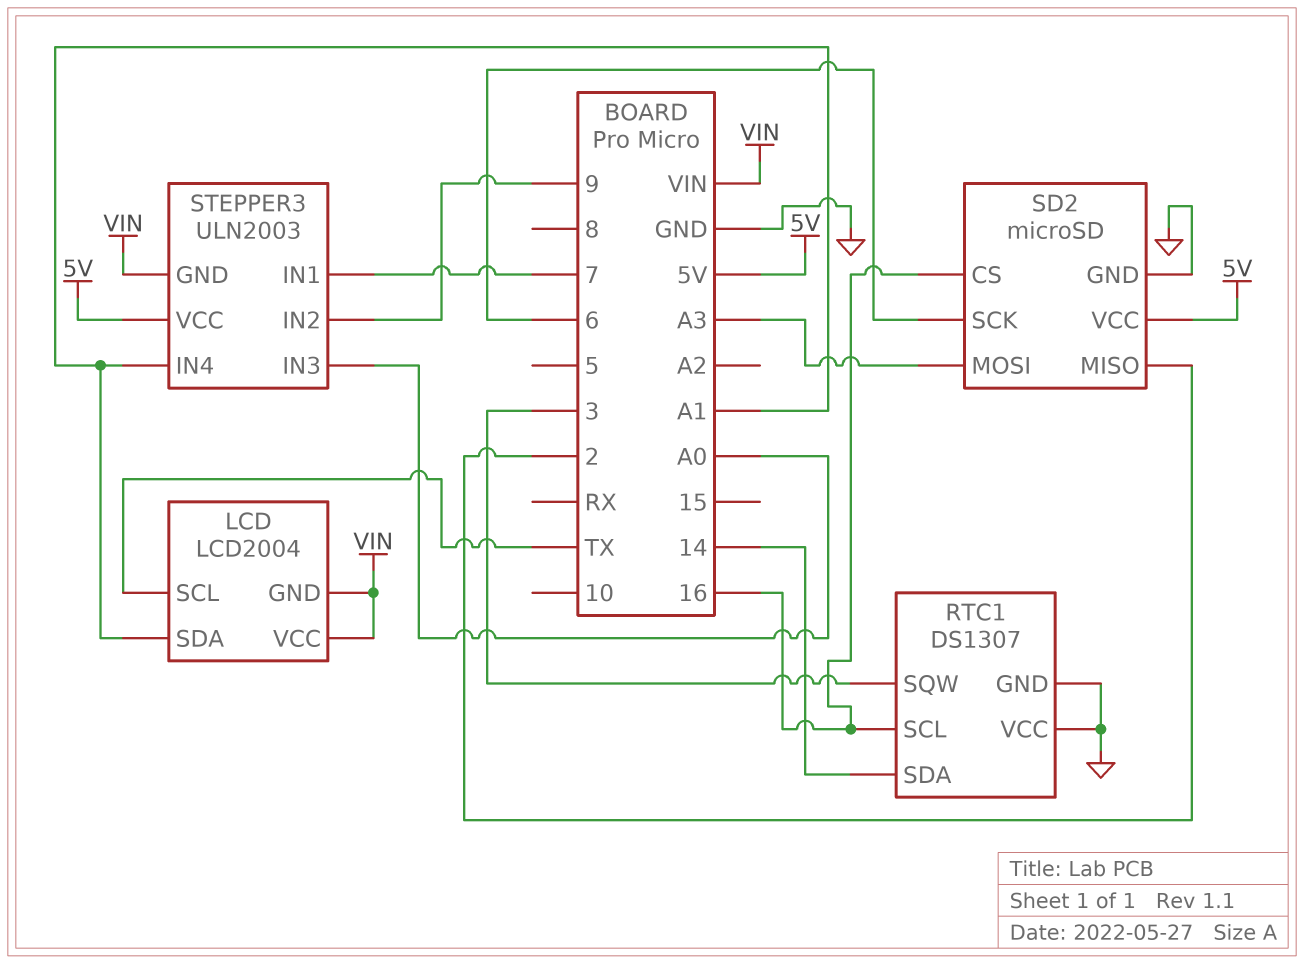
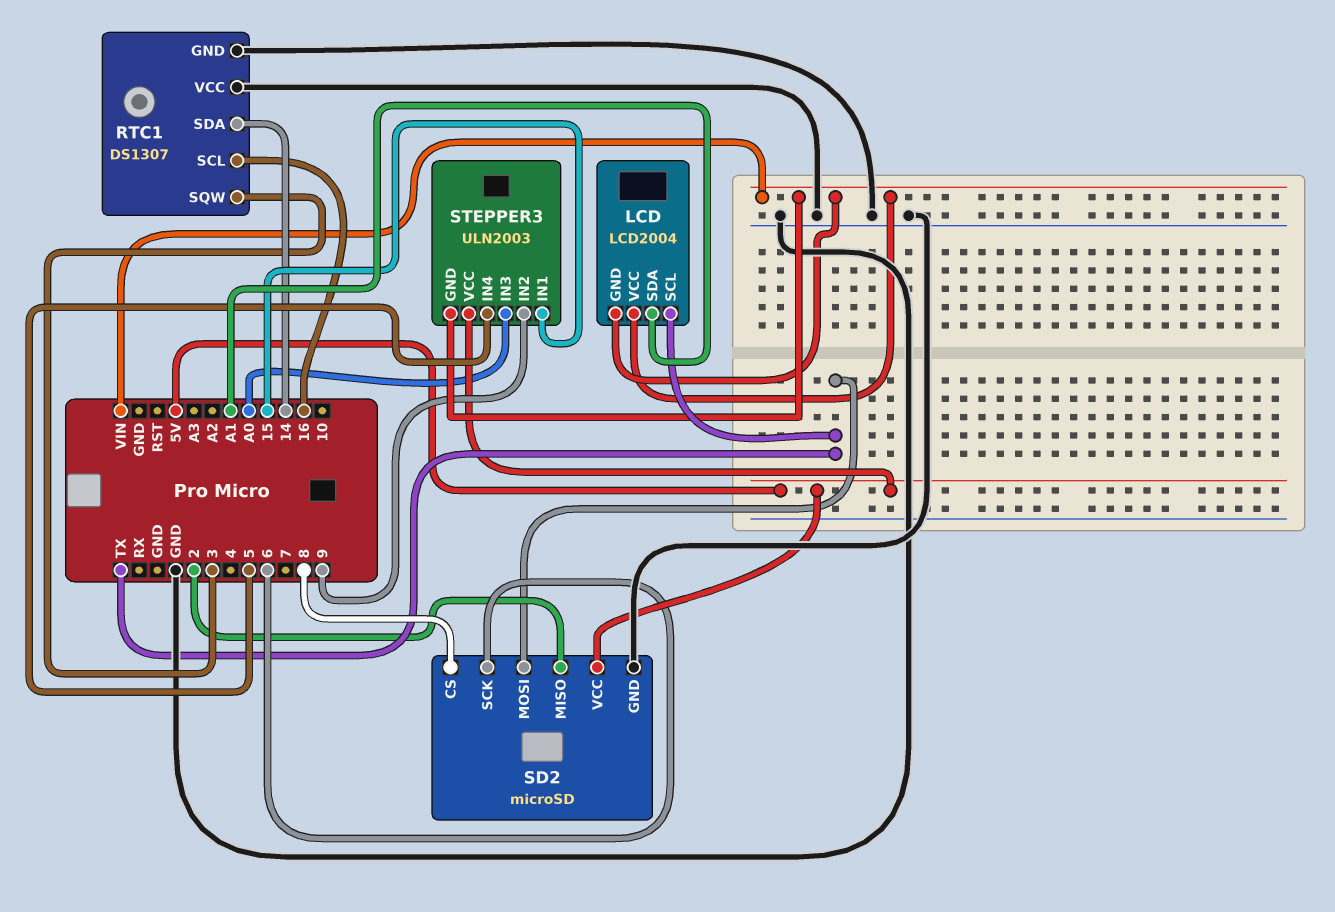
SD2 pin CS: 16 -> 8
SD2 pin MOSI: A3 -> TX
STEPPER3 pin IN1: 7 -> 15
STEPPER3 pin IN4: A1 -> 5

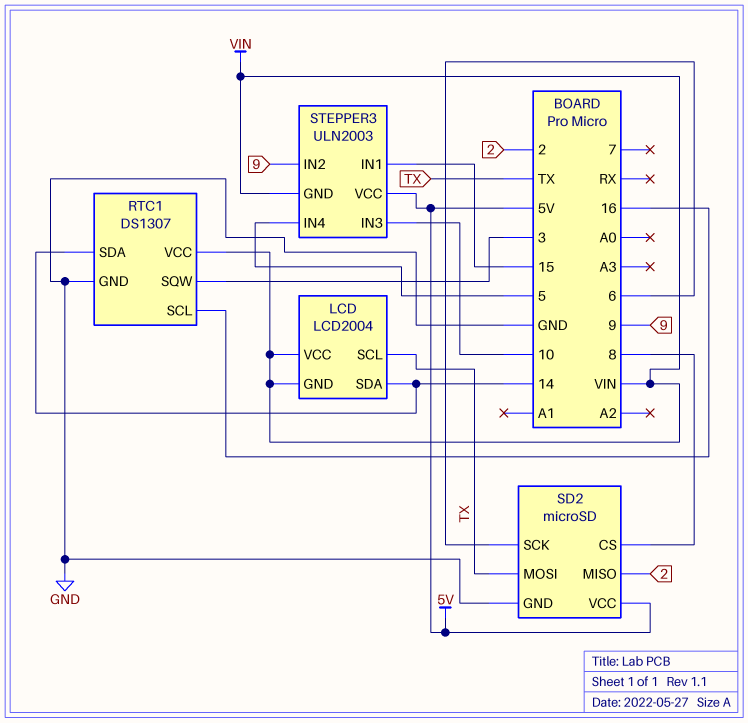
LCD pin SDA: A1 -> 14
RTC1 pin VCC: GND -> VIN
STEPPER3 pin IN3: A0 -> 10

